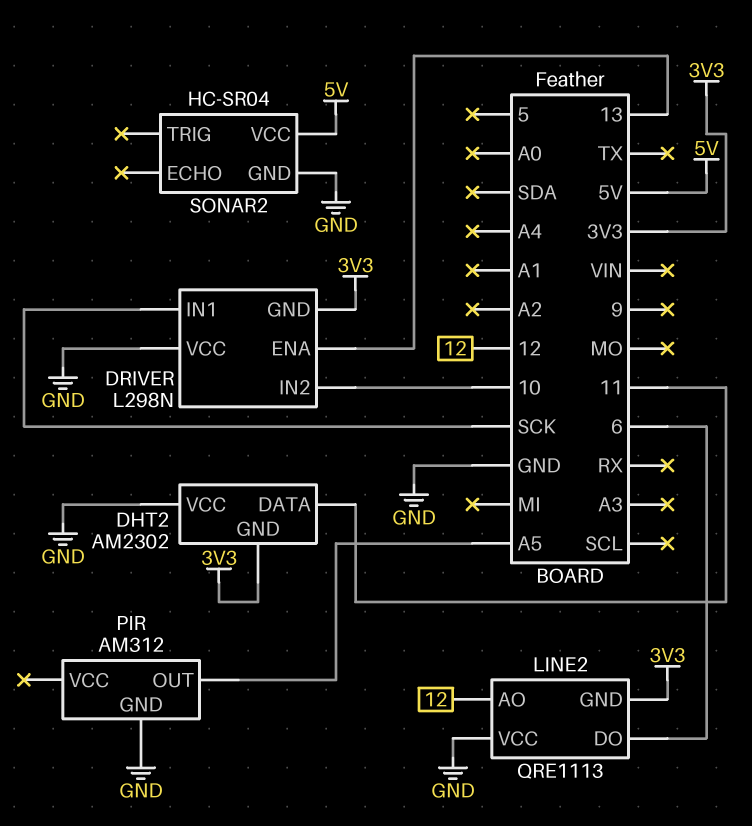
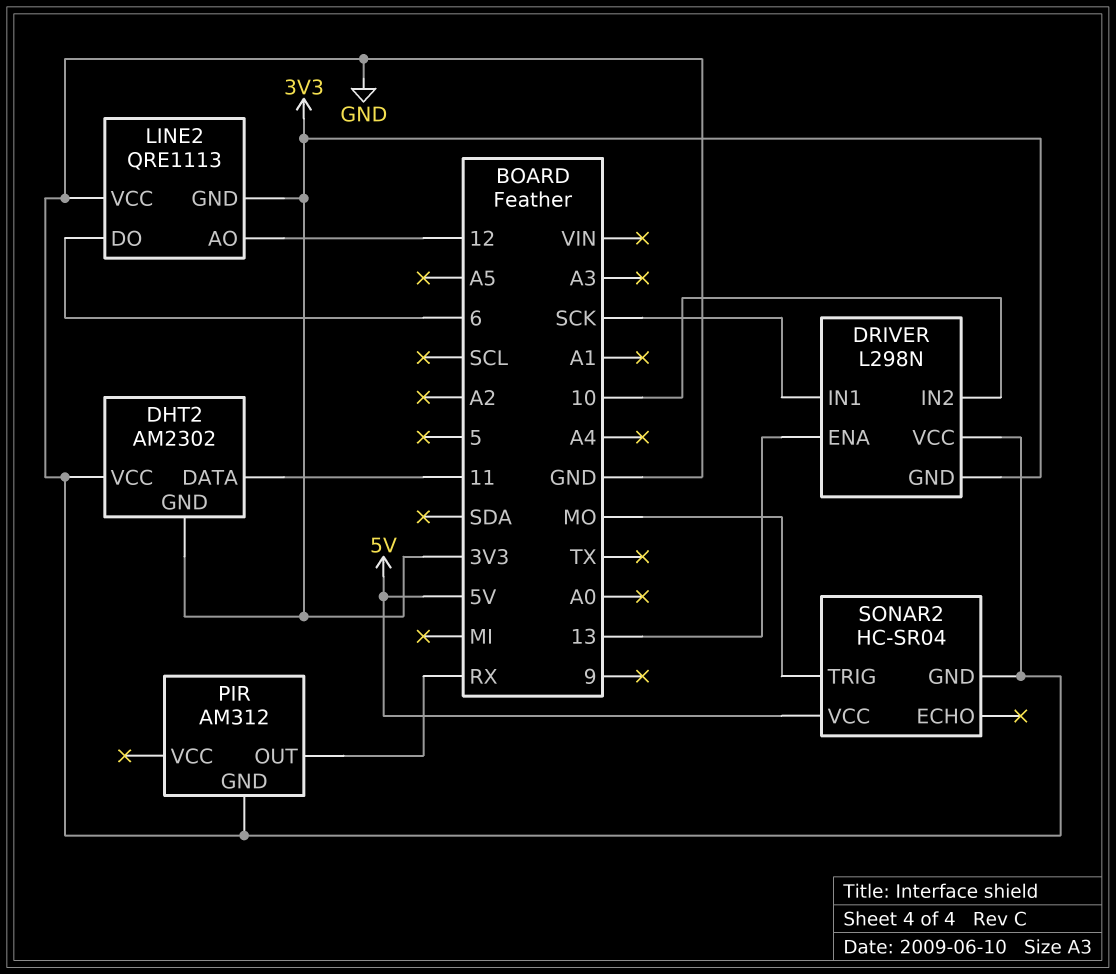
PIR pin OUT: A5 -> RX
SONAR2 pin TRIG: none -> MO

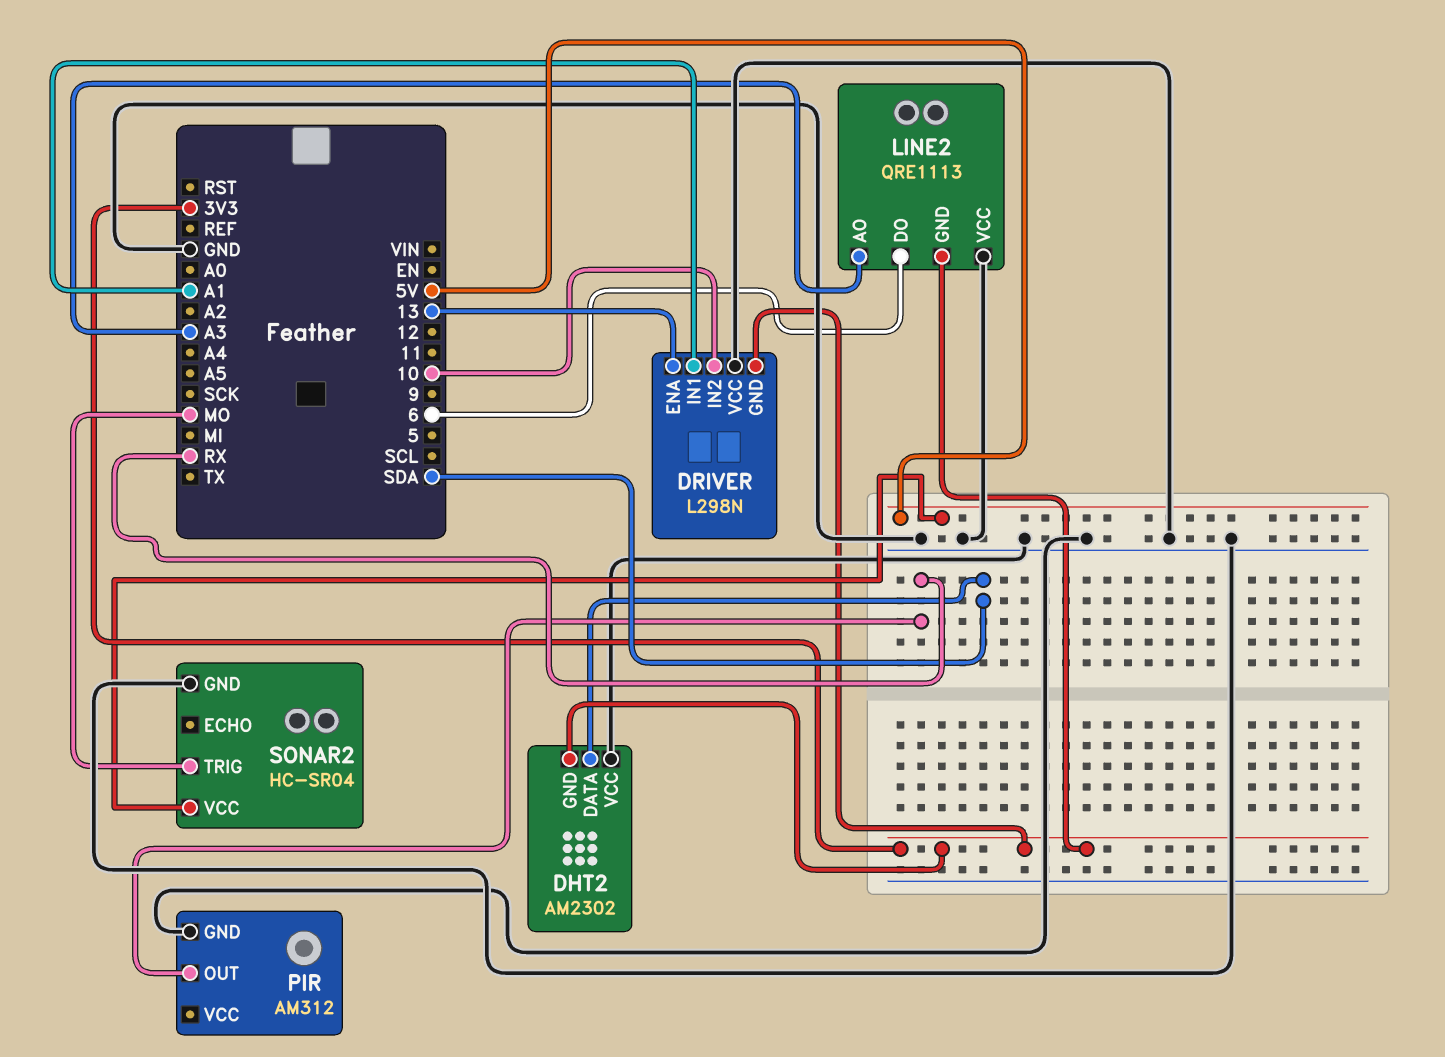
DHT2 pin DATA: 11 -> SDA
DRIVER pin IN1: SCK -> A1
LINE2 pin AO: 12 -> A3

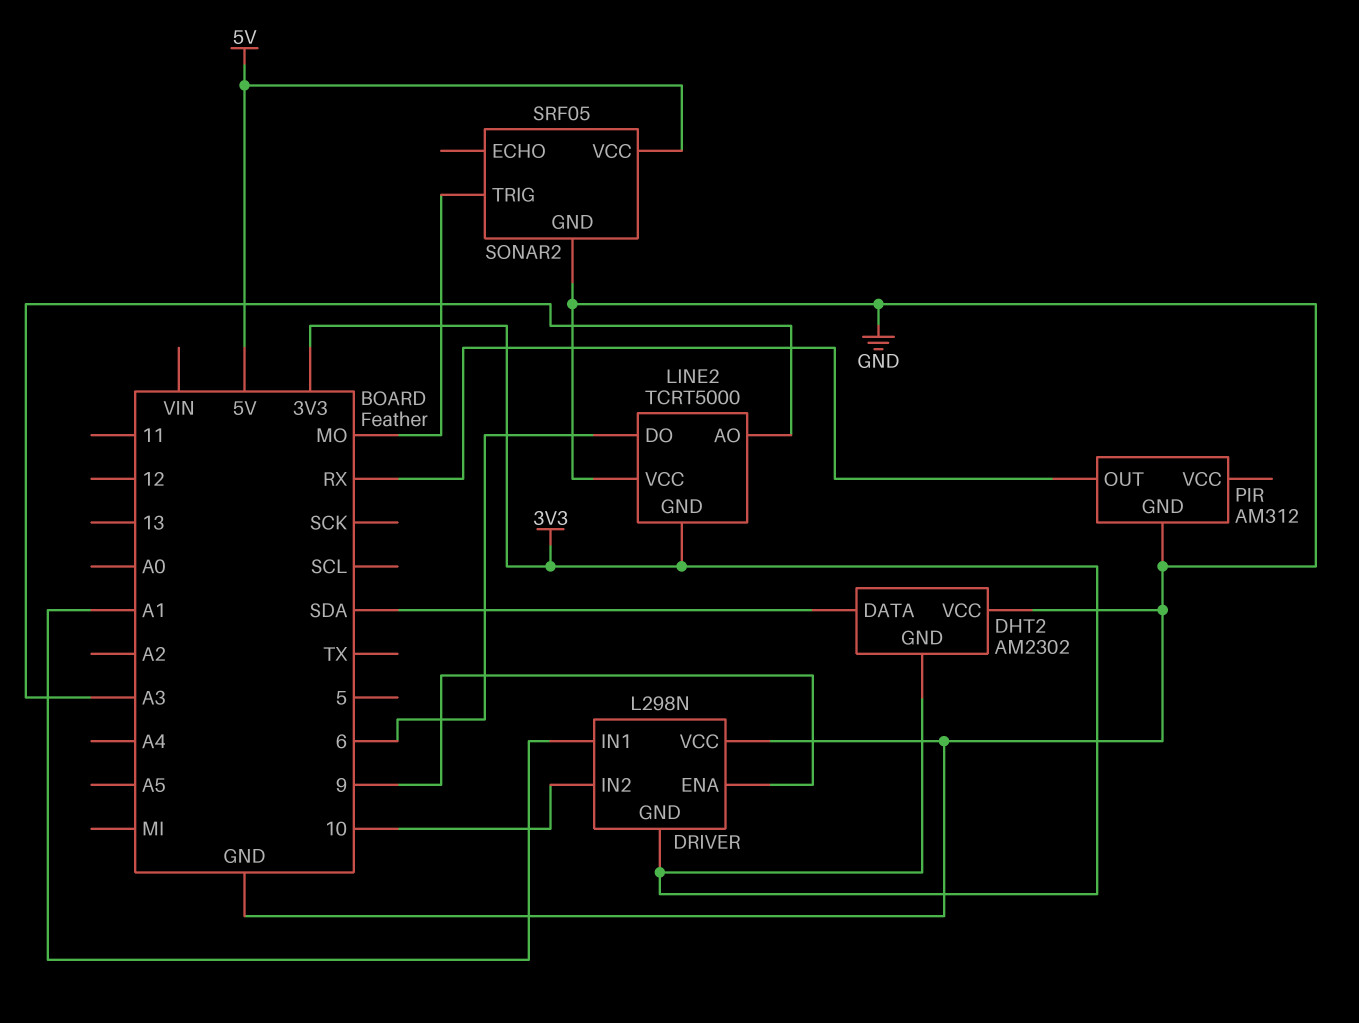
DRIVER pin ENA: 13 -> 9
LINE2: QRE1113 -> TCRT5000
SONAR2: HC-SR04 -> SRF05

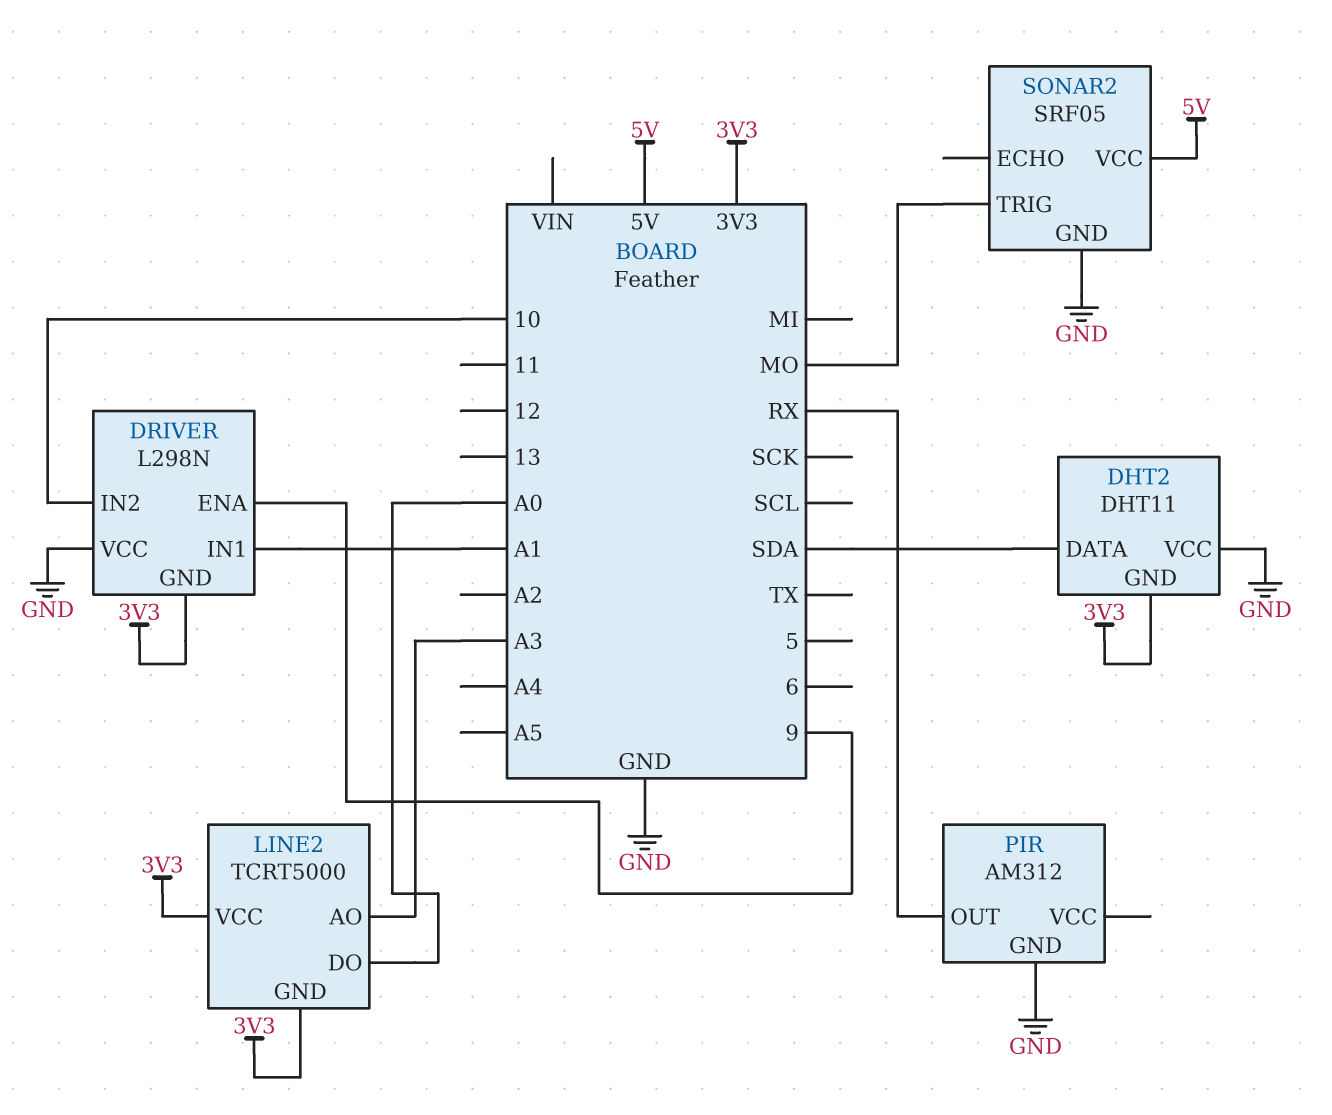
DHT2: AM2302 -> DHT11
LINE2 pin DO: 6 -> A0
LINE2 pin VCC: GND -> 3V3

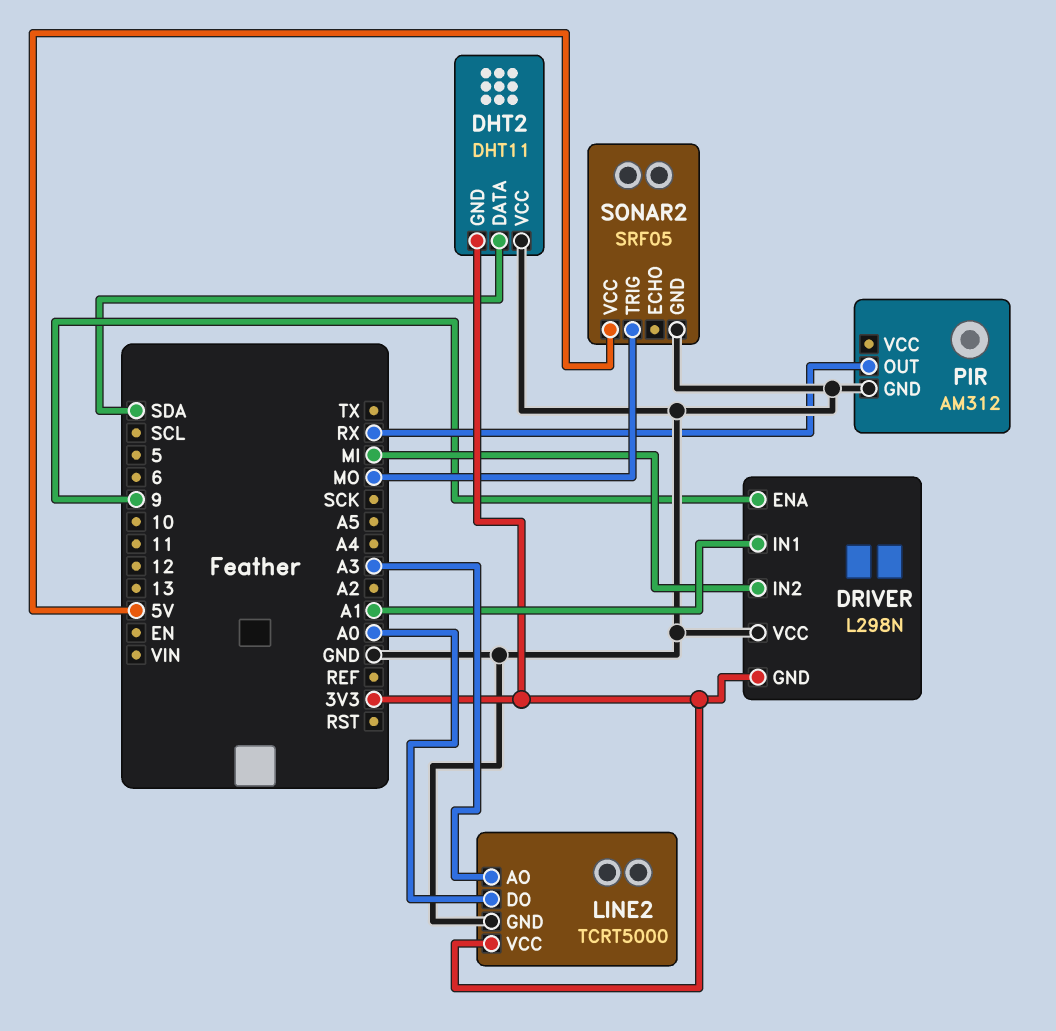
DRIVER pin IN2: 10 -> MI
LINE2 pin GND: 3V3 -> GND

